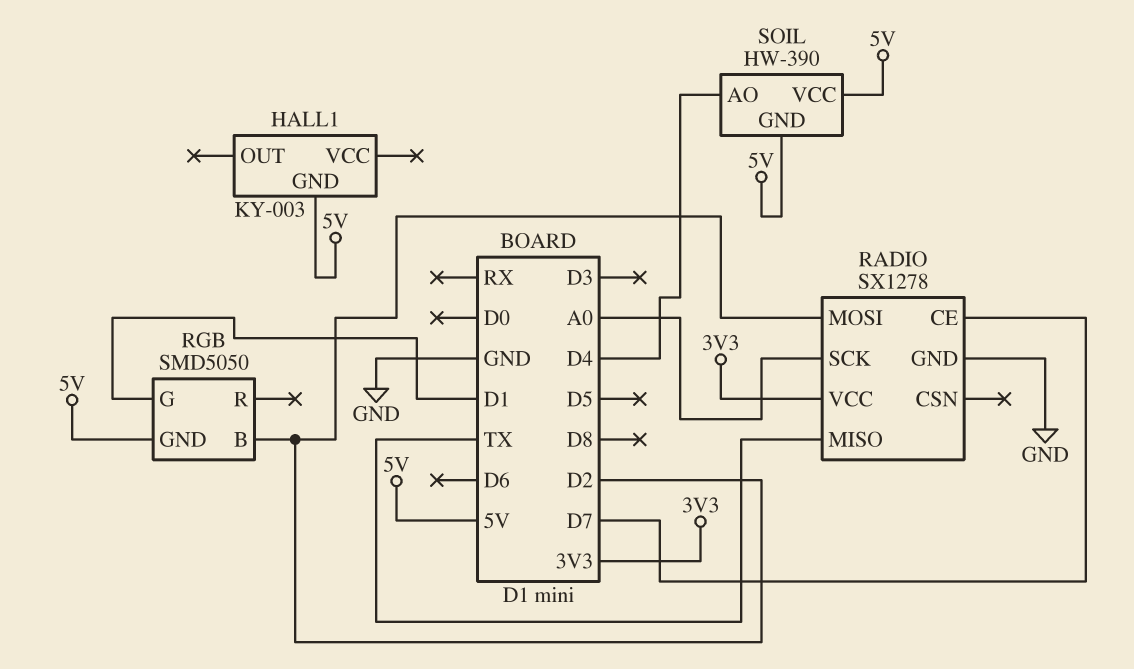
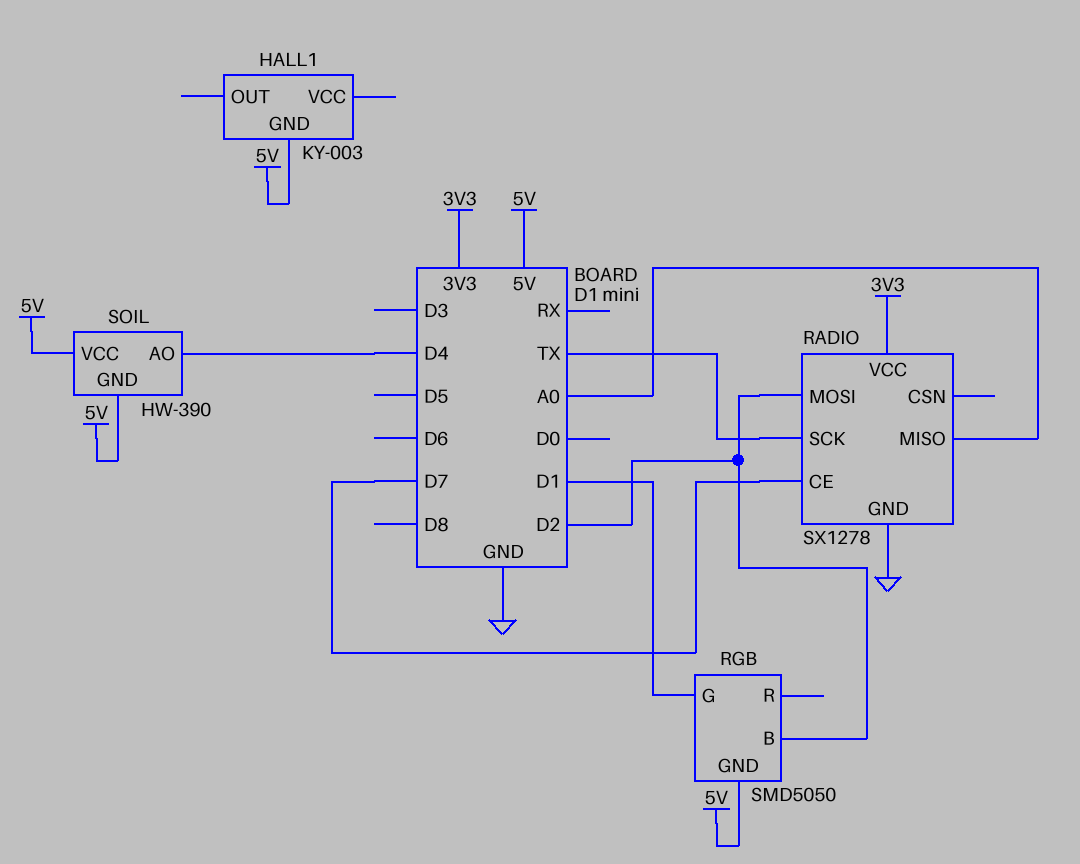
RADIO pin MISO: TX -> A0
RADIO pin SCK: A0 -> TX

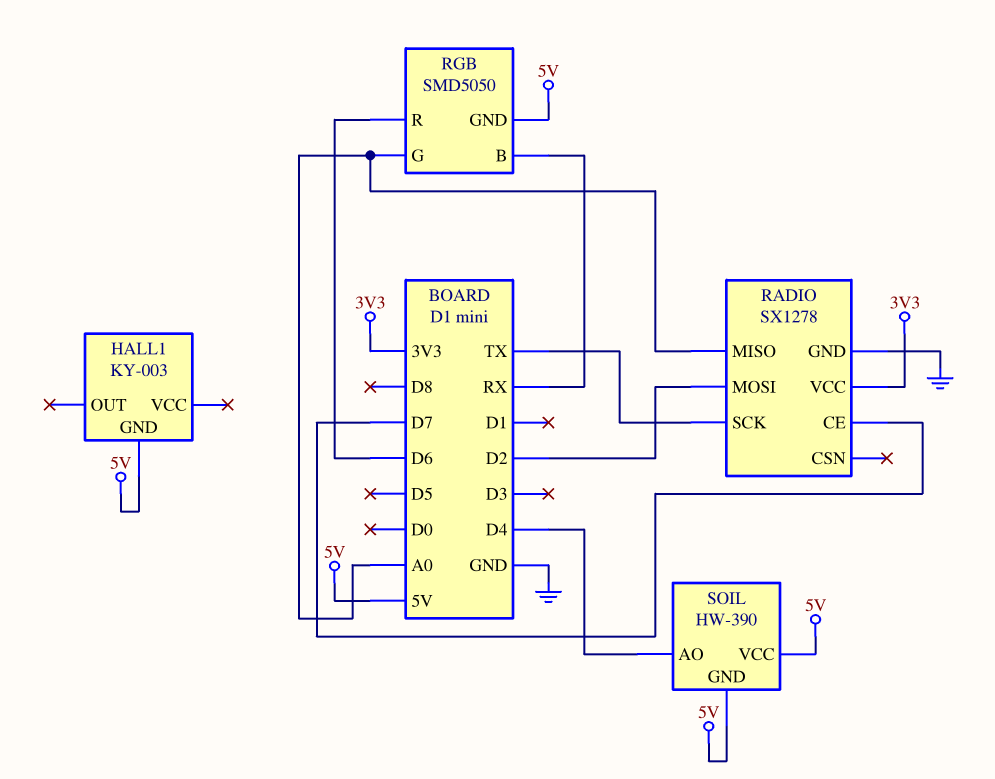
RGB pin B: D2 -> RX
RGB pin G: D1 -> A0
RGB pin R: none -> D6

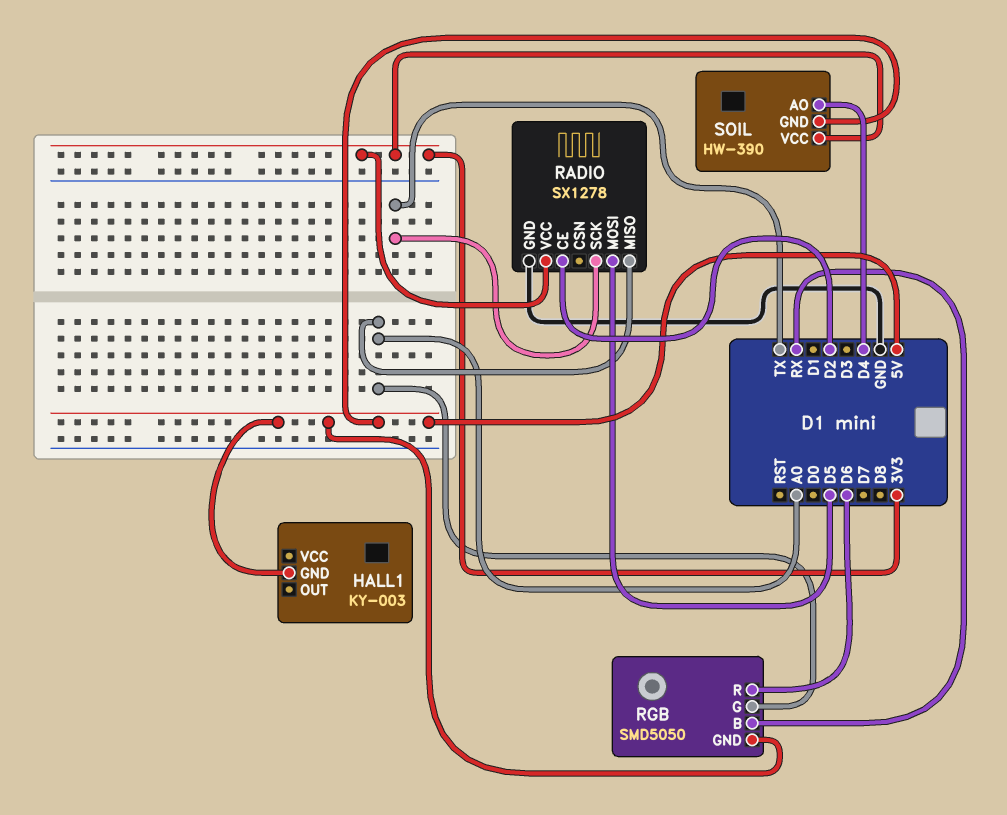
RADIO pin CE: D7 -> D2
RADIO pin MOSI: D2 -> D5
SOIL pin VCC: 5V -> 3V3

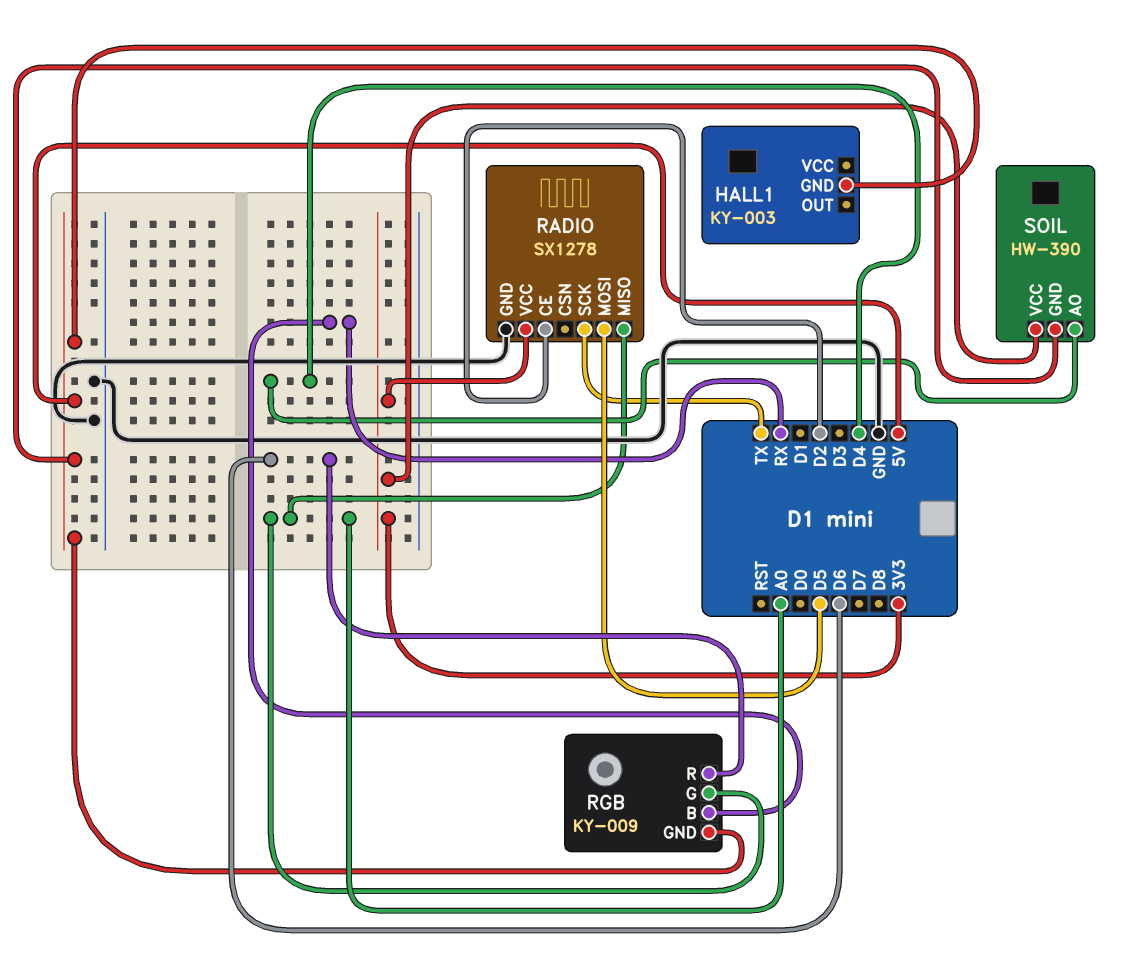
RGB: SMD5050 -> KY-009

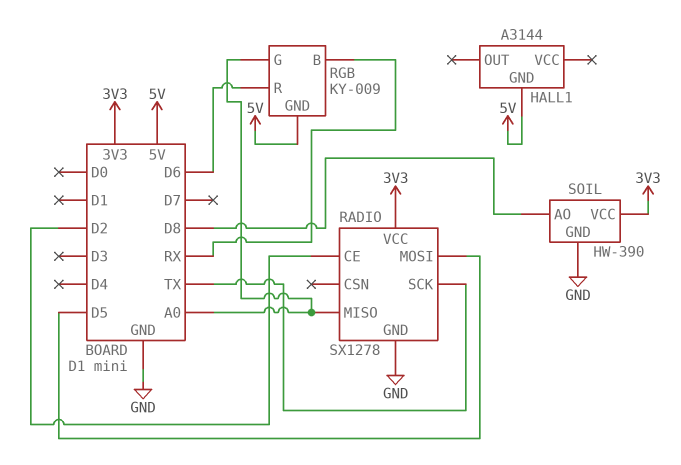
HALL1: KY-003 -> A3144
SOIL pin AO: D4 -> D8
SOIL pin GND: 5V -> GND

